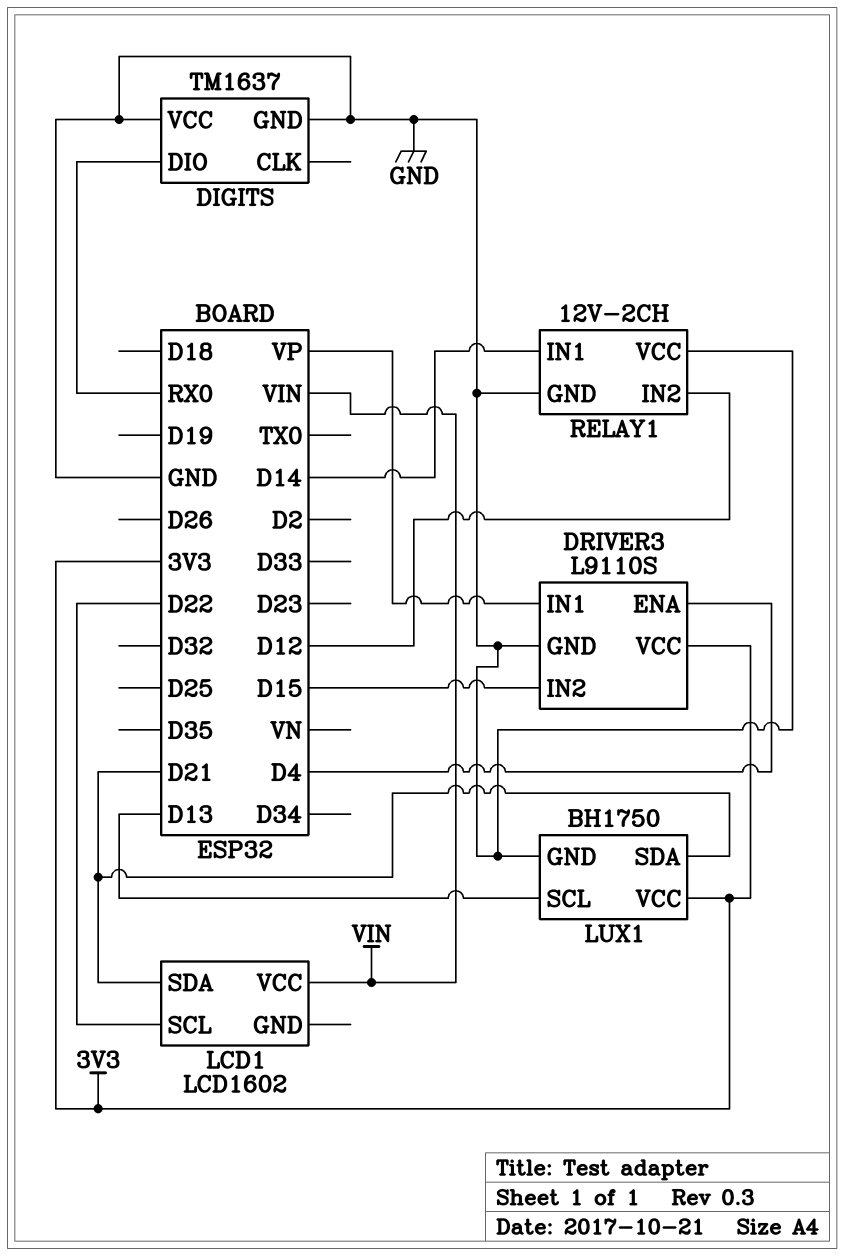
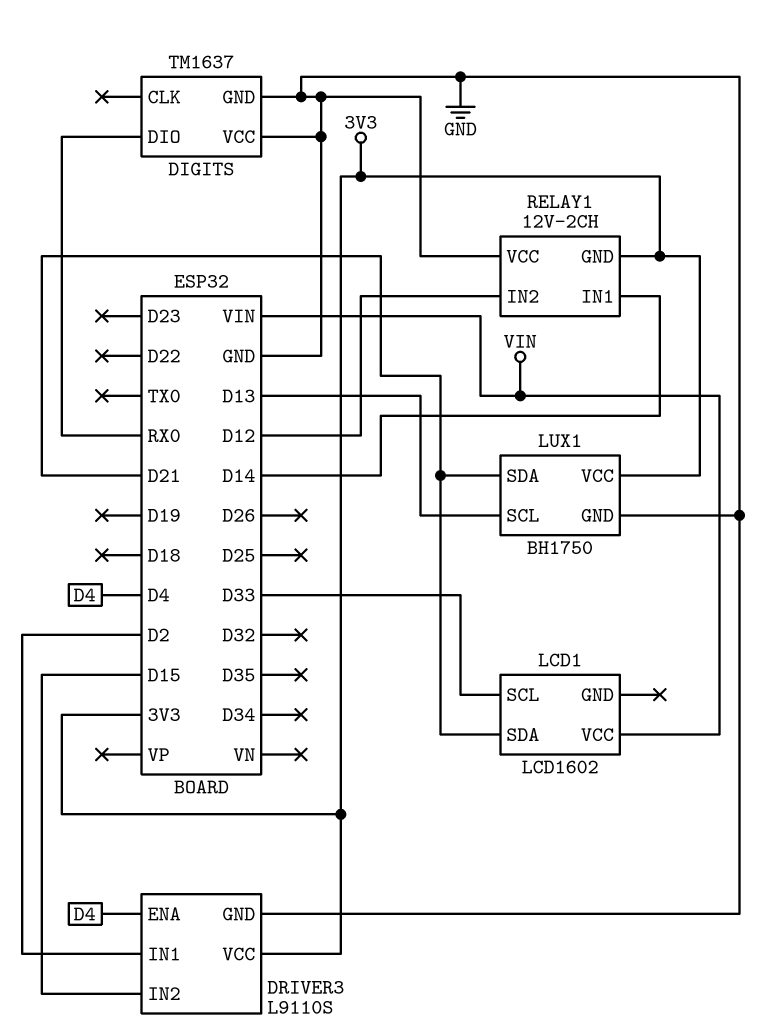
DRIVER3 pin IN1: VP -> D2
LCD1 pin SCL: D22 -> D33
RELAY1 pin GND: GND -> 3V3

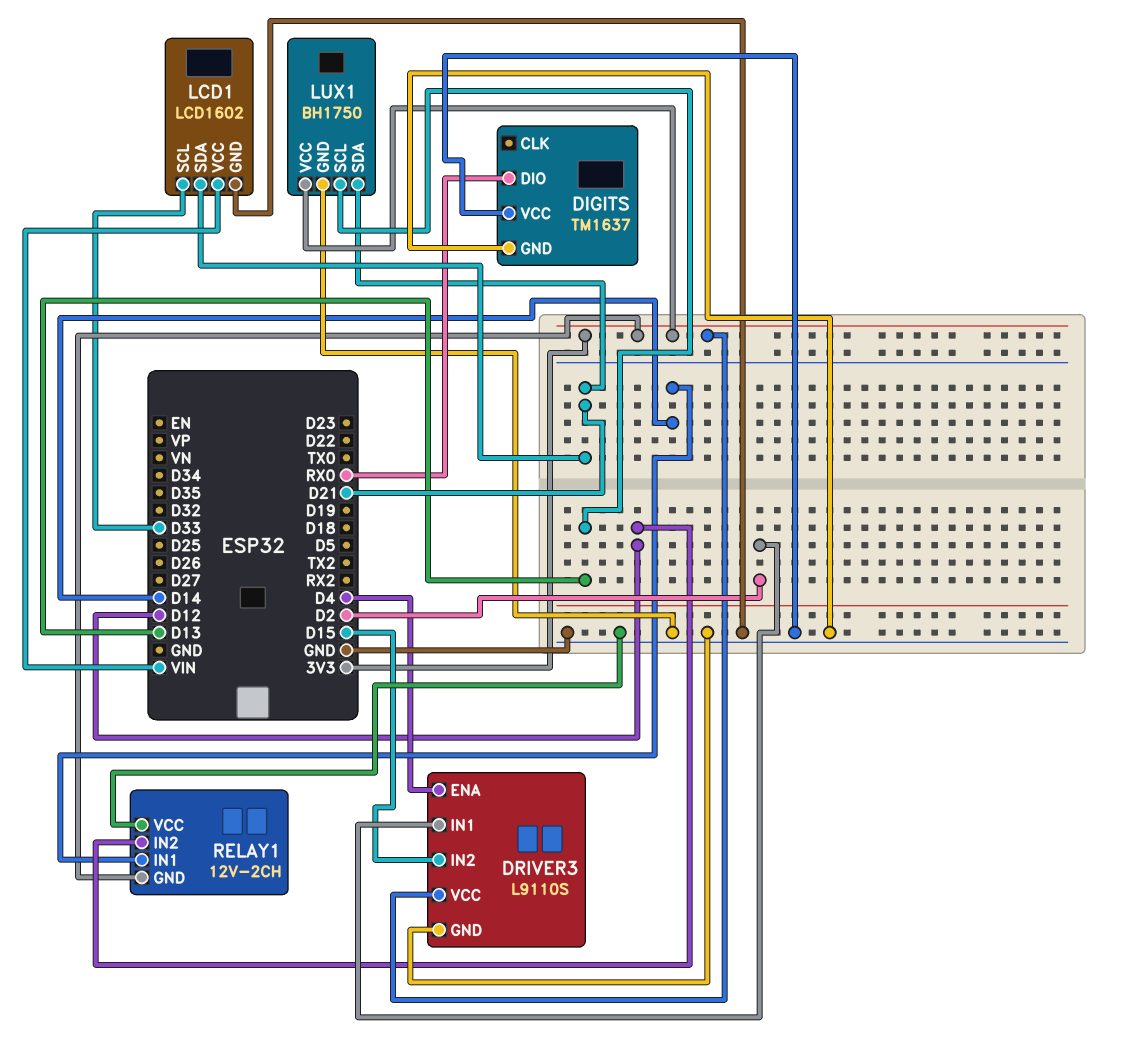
LCD1 pin GND: none -> GND

